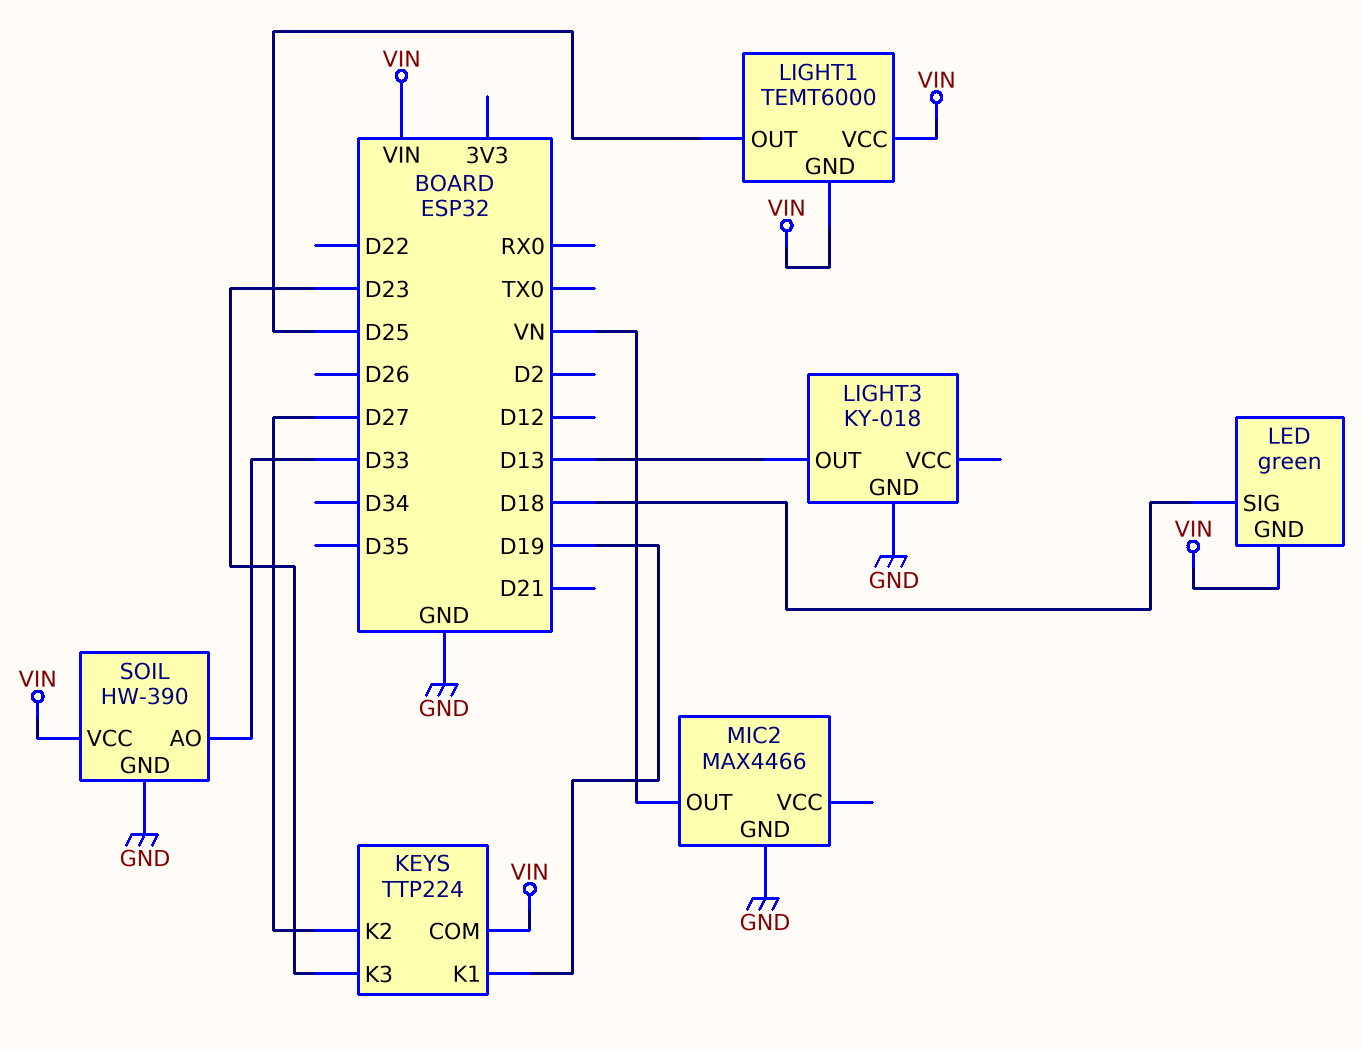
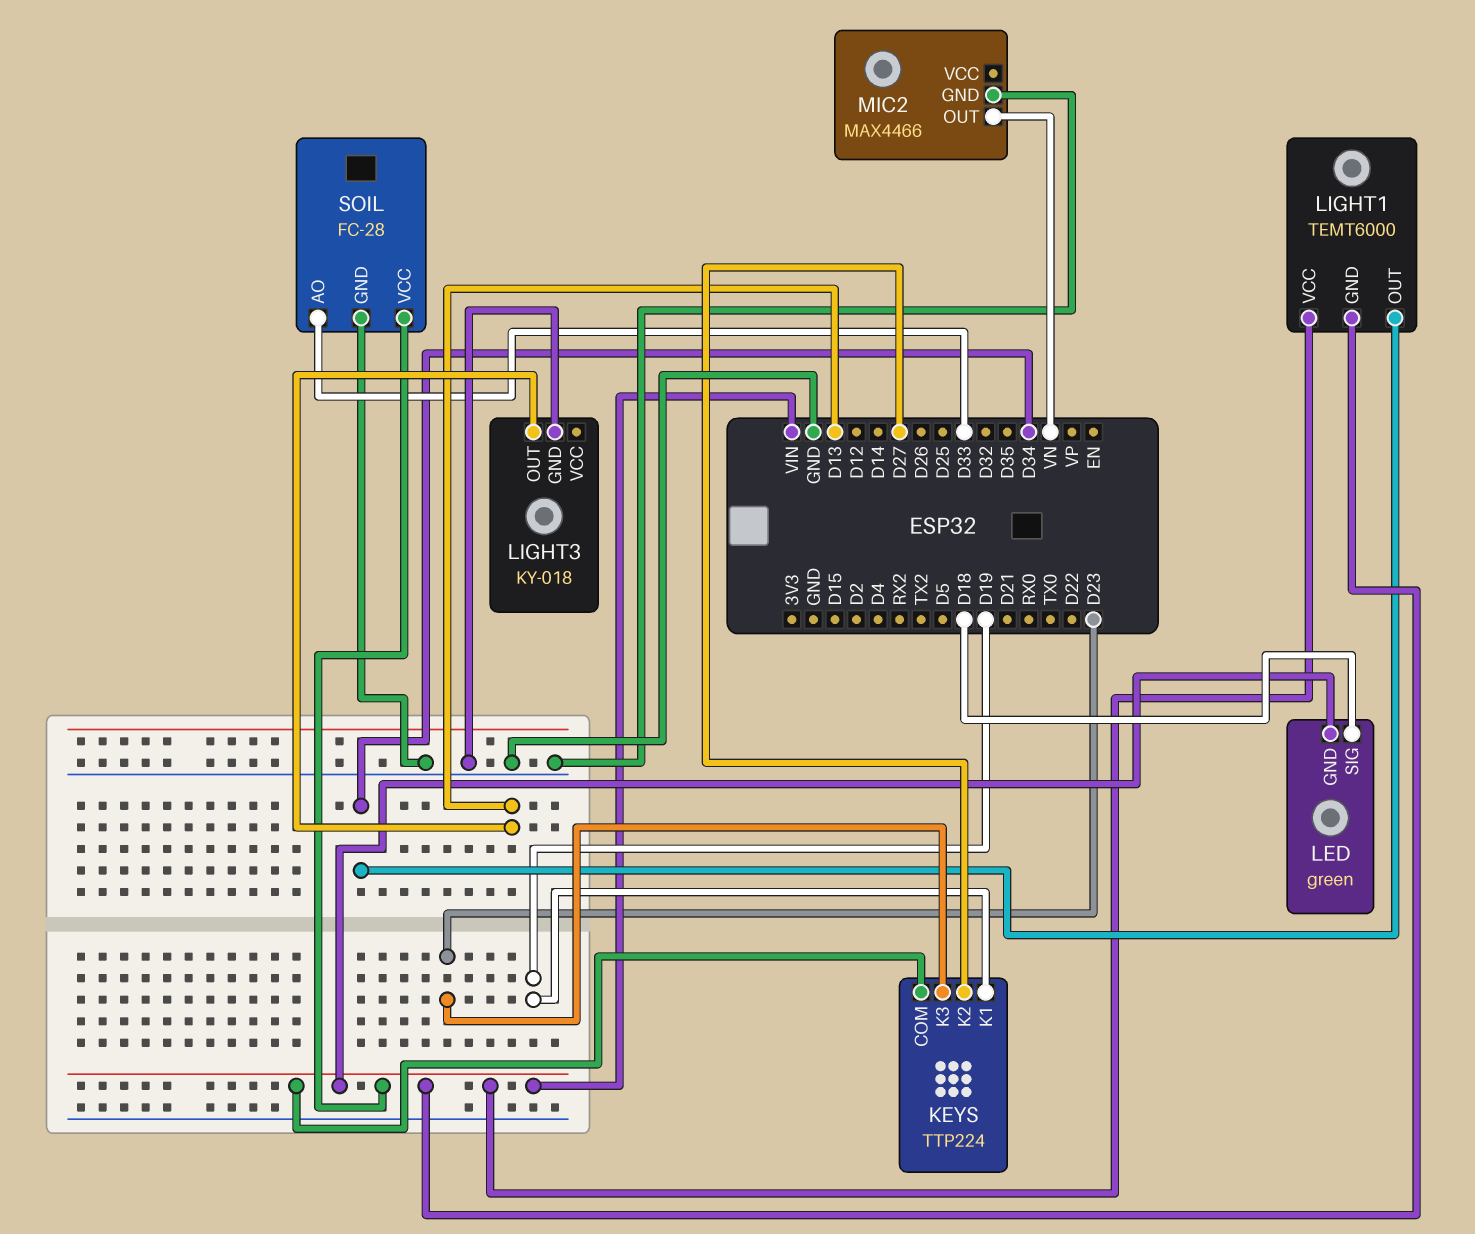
LIGHT1 pin OUT: D25 -> D34
SOIL: HW-390 -> FC-28

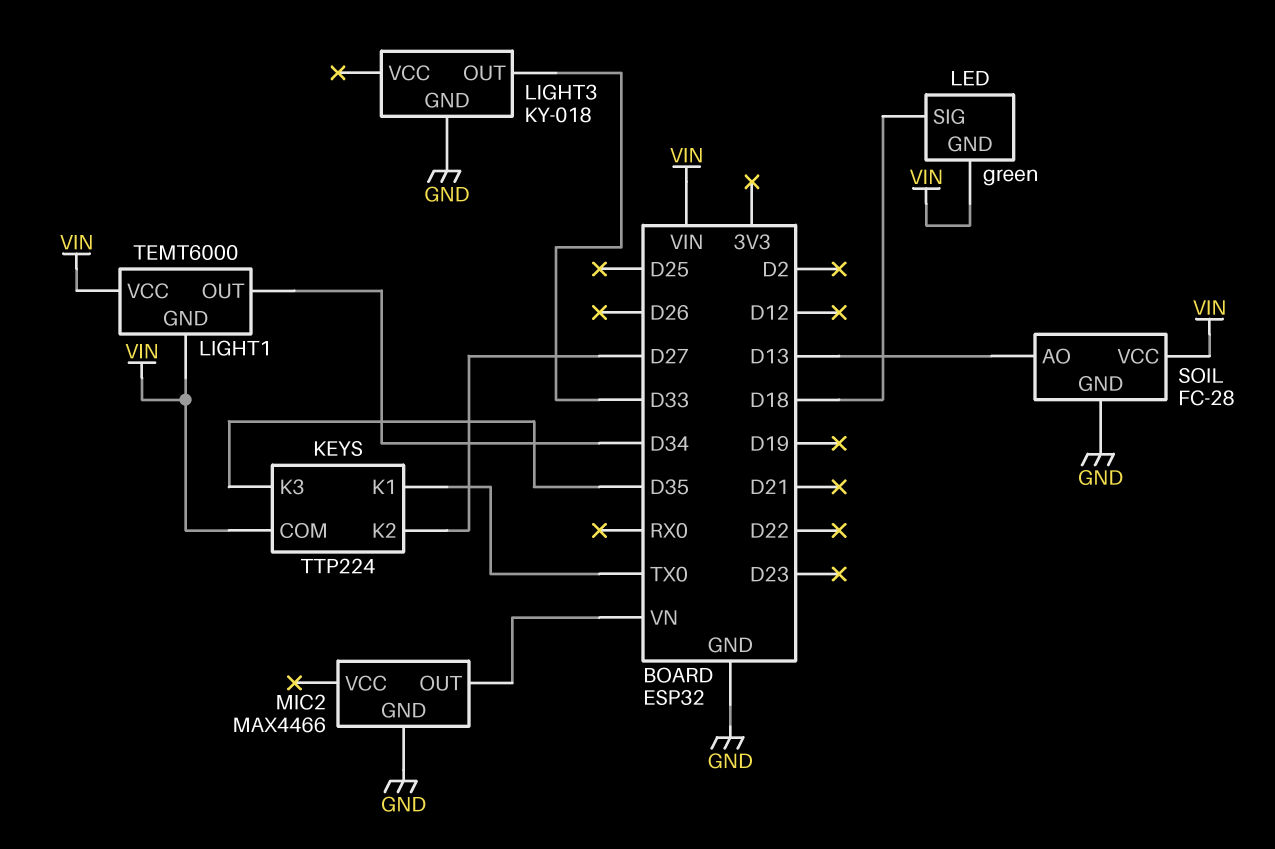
KEYS pin K1: D19 -> TX0
KEYS pin K3: D23 -> D35
LIGHT3 pin OUT: D13 -> D33
SOIL pin AO: D33 -> D13

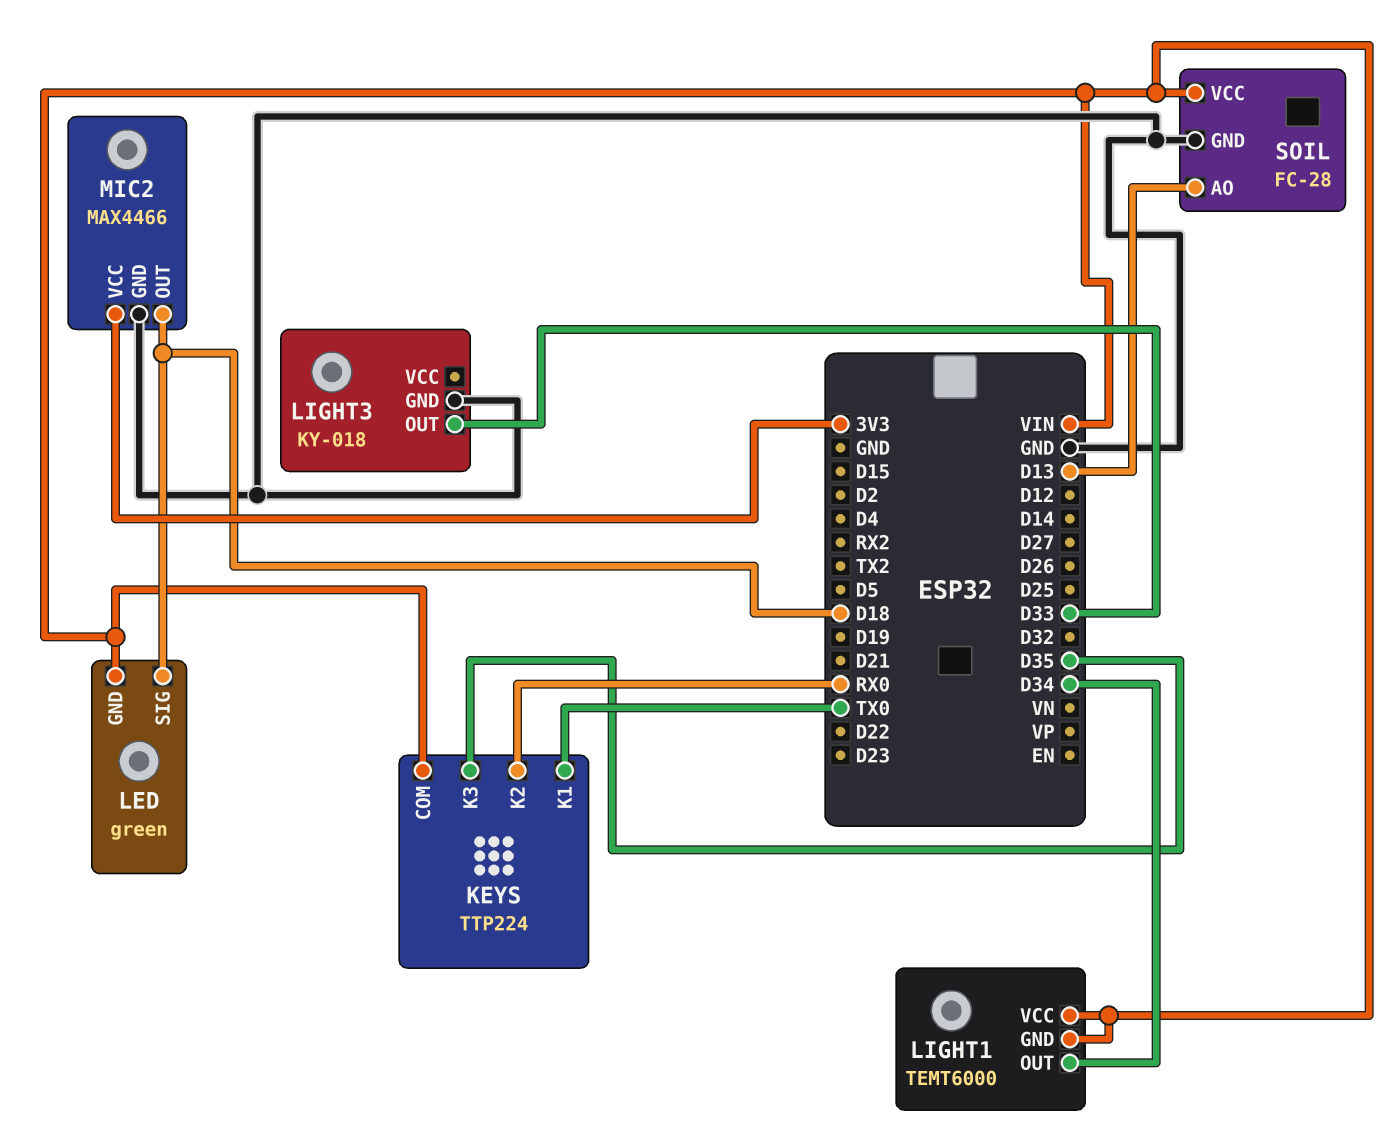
KEYS pin K2: D27 -> RX0
MIC2 pin OUT: VN -> D18
MIC2 pin VCC: none -> 3V3

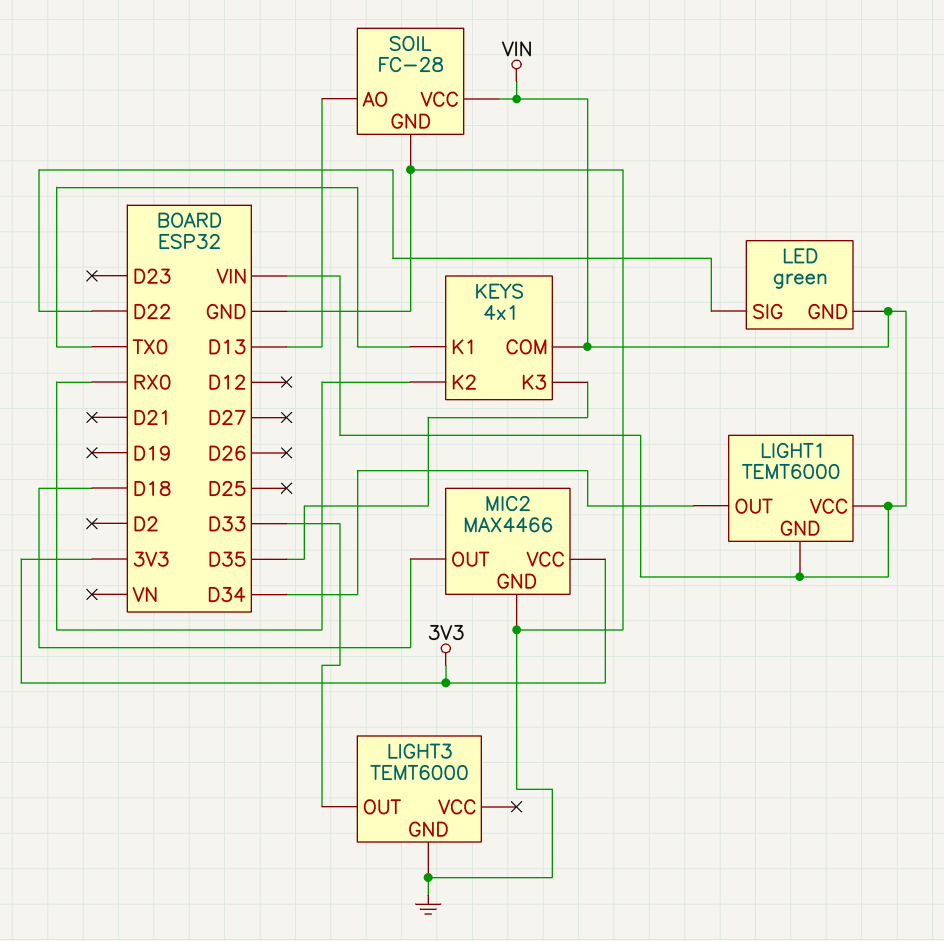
KEYS: TTP224 -> 4x1
LED pin SIG: D18 -> D22
LIGHT3: KY-018 -> TEMT6000

